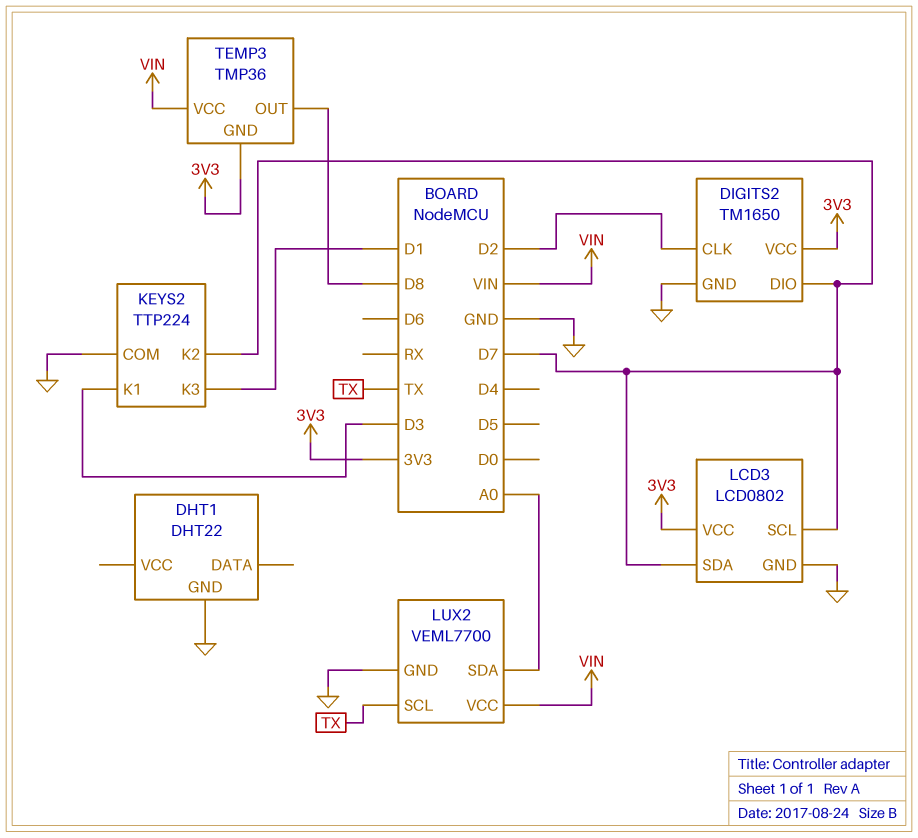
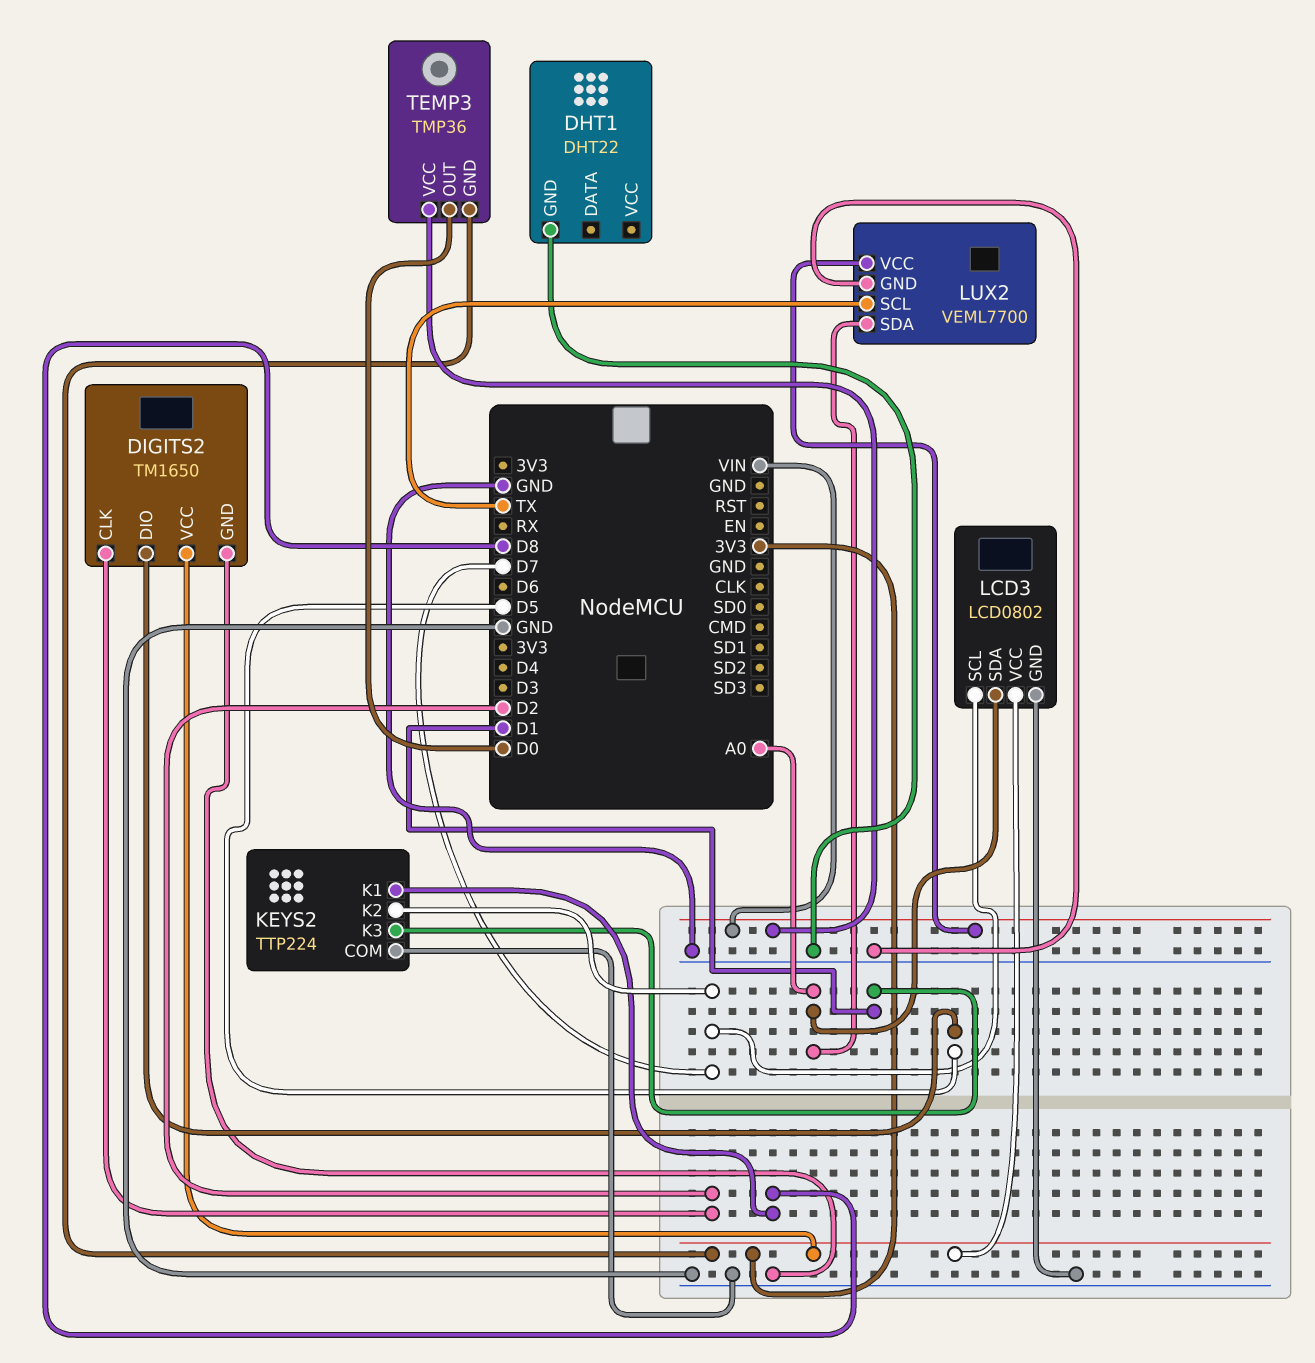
DIGITS2 pin DIO: D7 -> D5
KEYS2 pin K1: D3 -> D8
LCD3 pin SDA: D7 -> A0
TEMP3 pin OUT: D8 -> D0

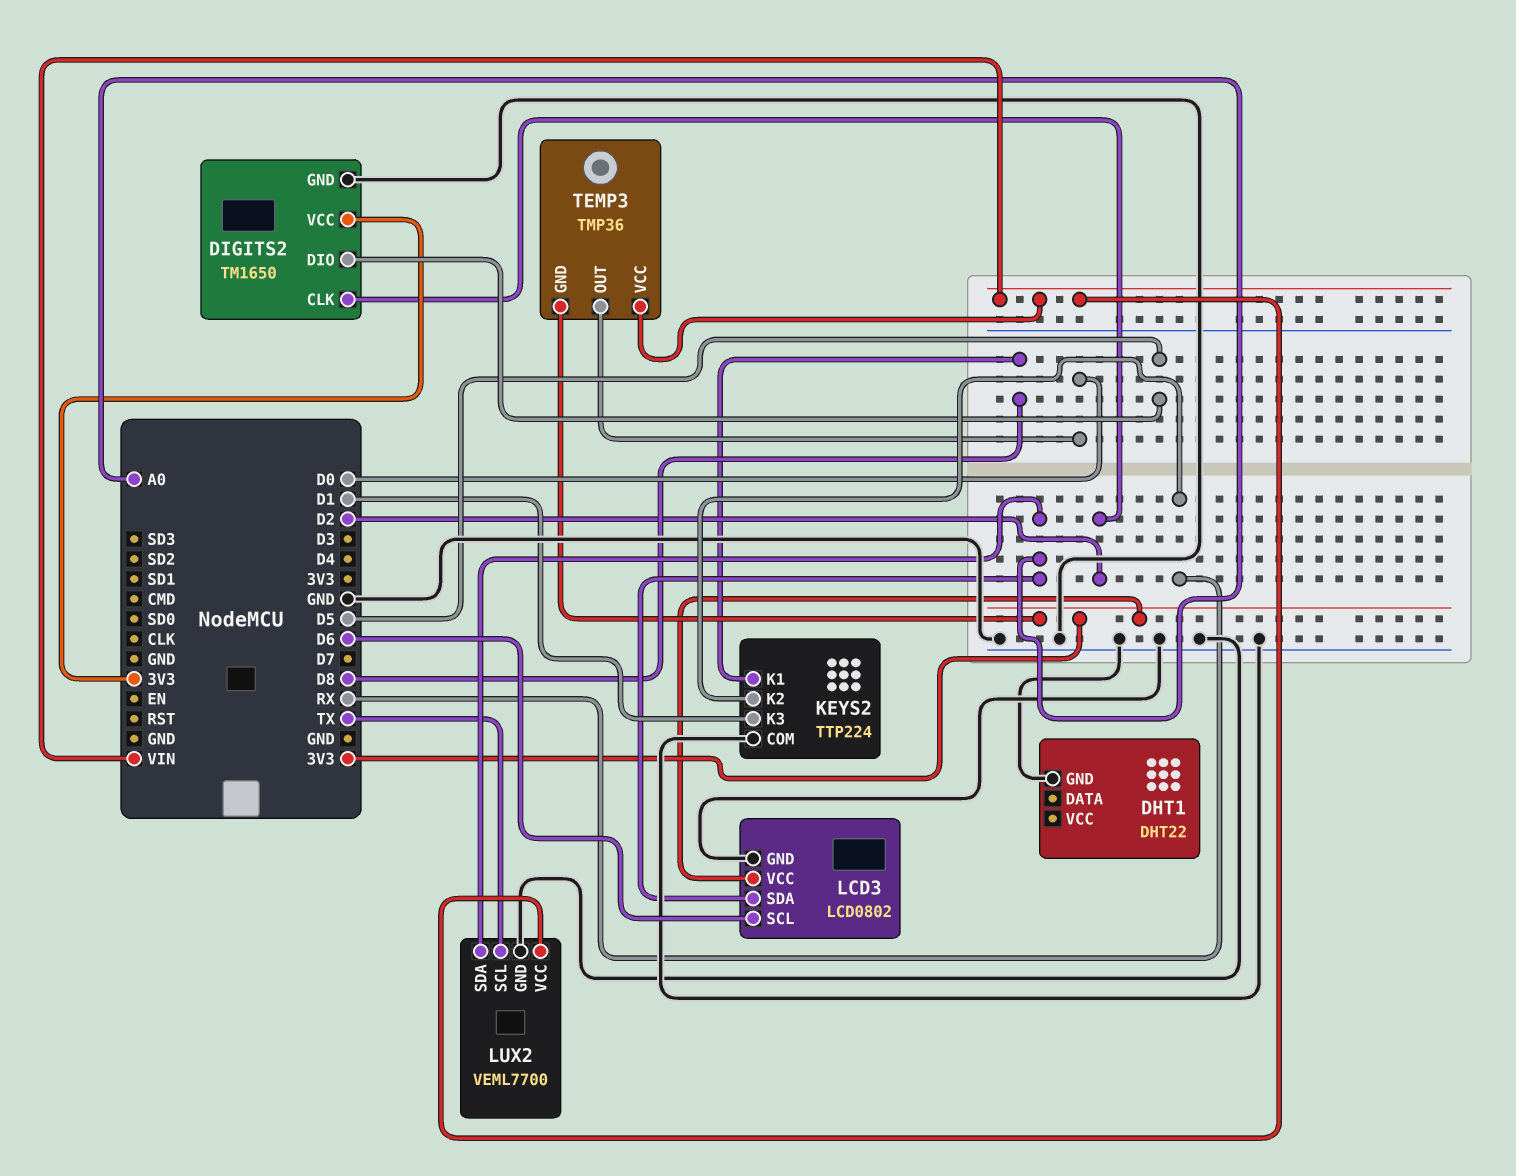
KEYS2 pin K2: D7 -> RX
LCD3 pin SCL: D7 -> D6

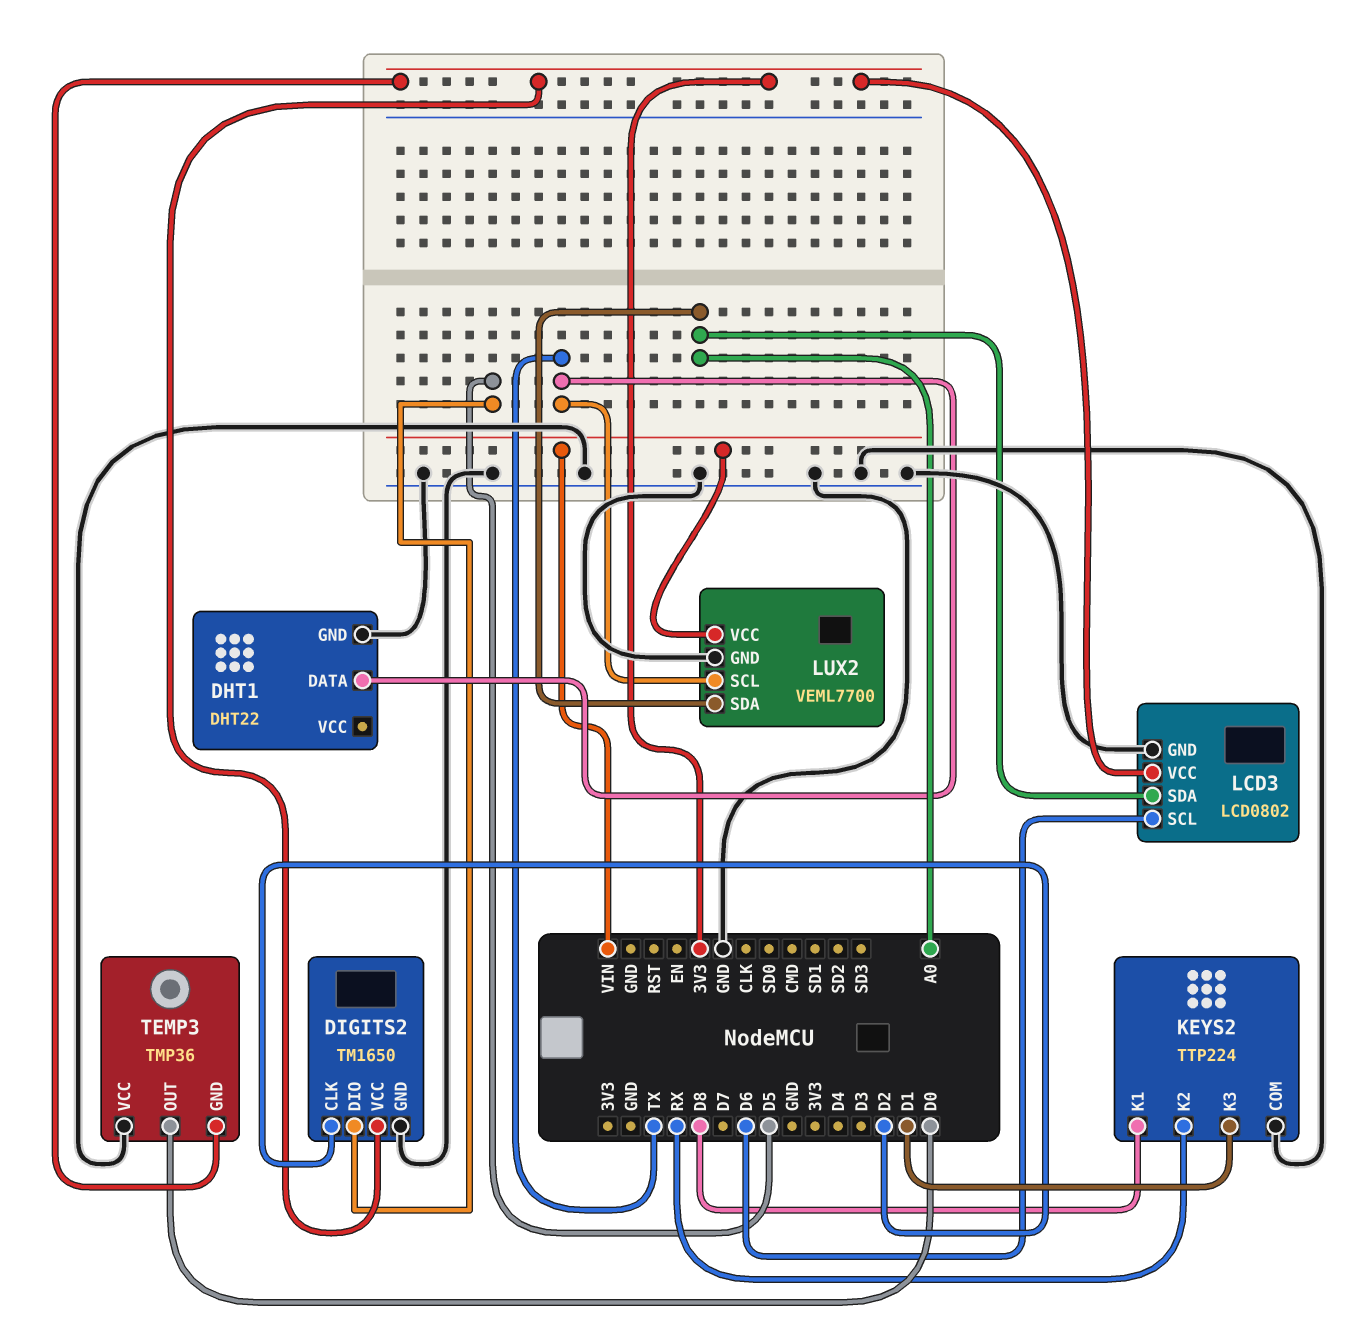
DHT1 pin DATA: none -> TX
TEMP3 pin VCC: VIN -> GND

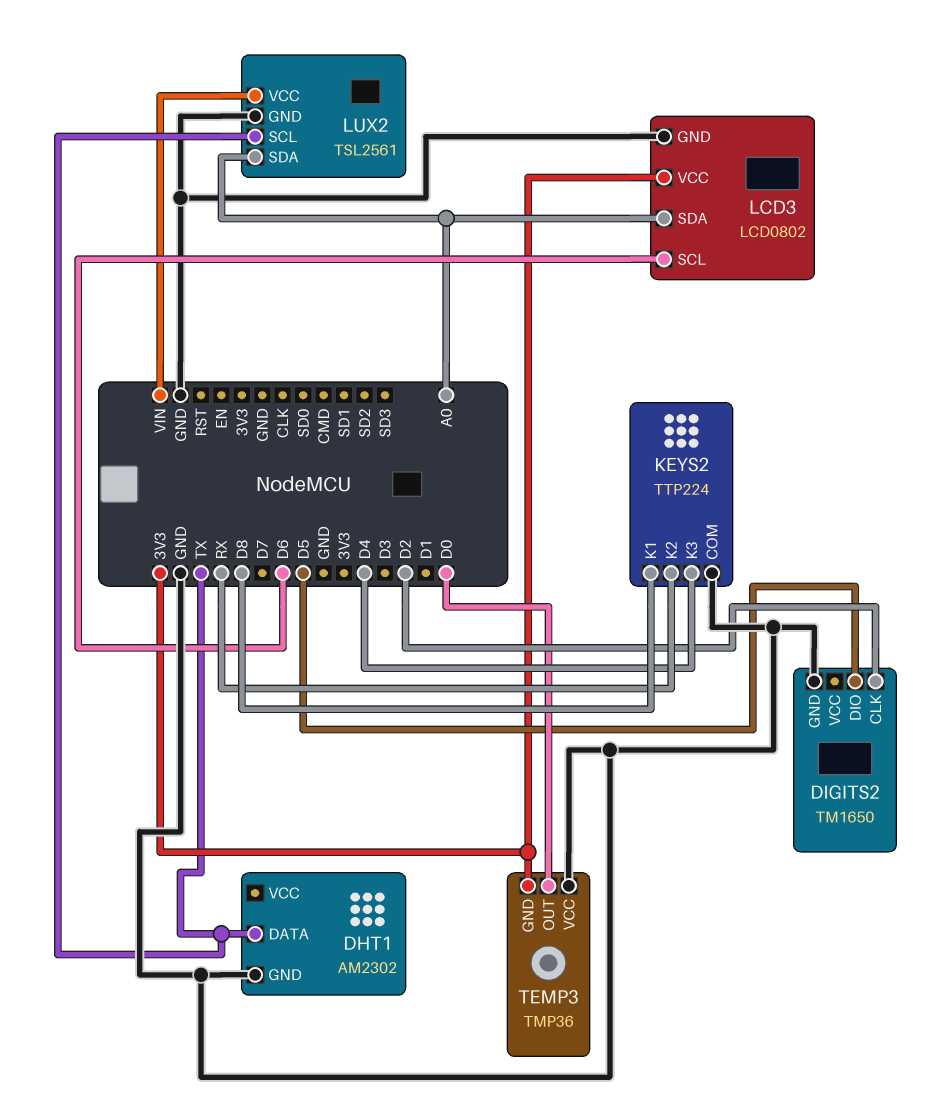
DHT1: DHT22 -> AM2302
DIGITS2 pin VCC: 3V3 -> none
KEYS2 pin K3: D1 -> D4
LUX2: VEML7700 -> TSL2561

